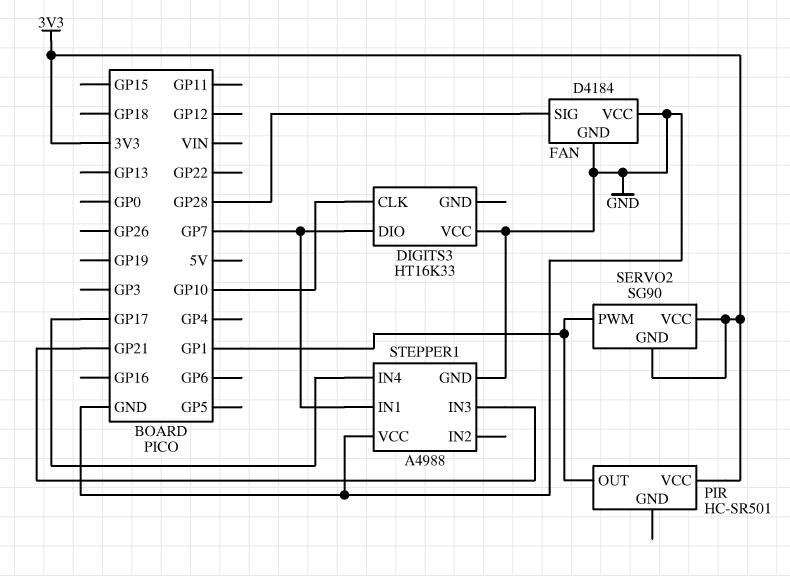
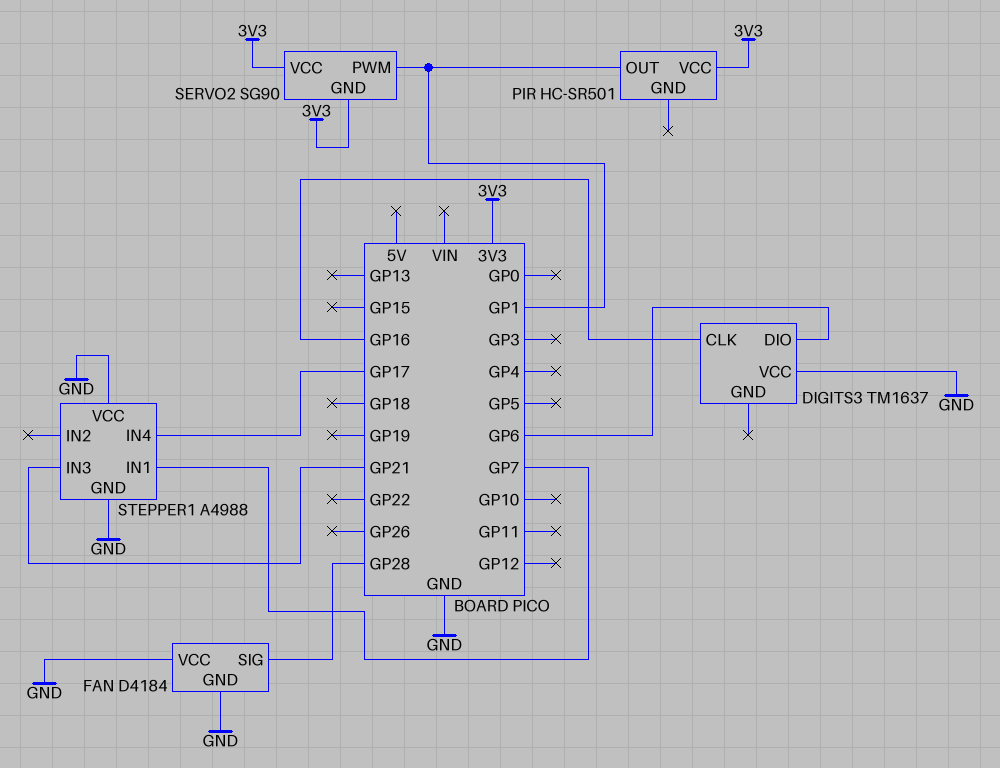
DIGITS3: HT16K33 -> TM1637
DIGITS3 pin CLK: GP10 -> GP16
DIGITS3 pin DIO: GP7 -> GP6

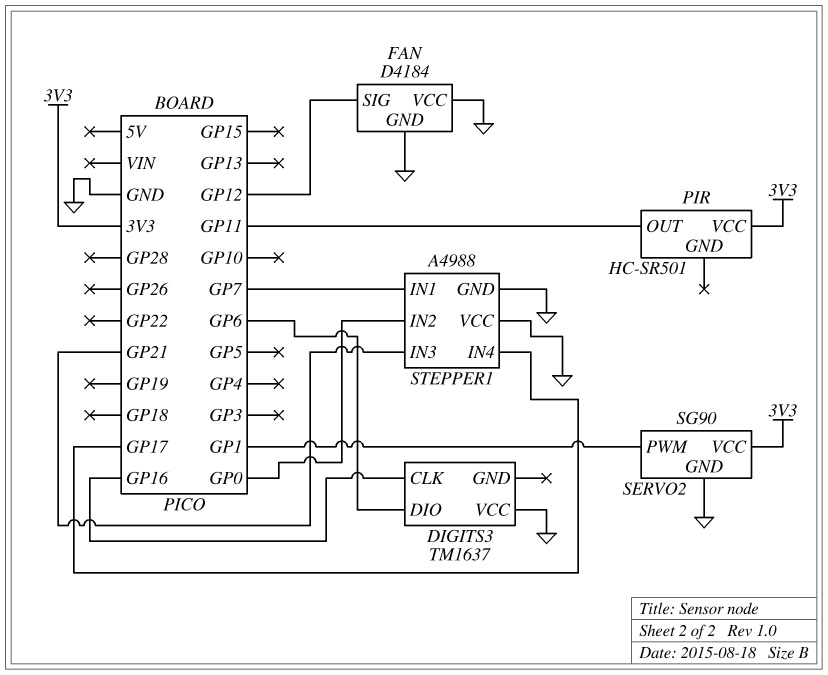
FAN pin SIG: GP28 -> GP12
PIR pin OUT: GP1 -> GP11
SERVO2 pin GND: 3V3 -> GND
STEPPER1 pin IN2: none -> GP0

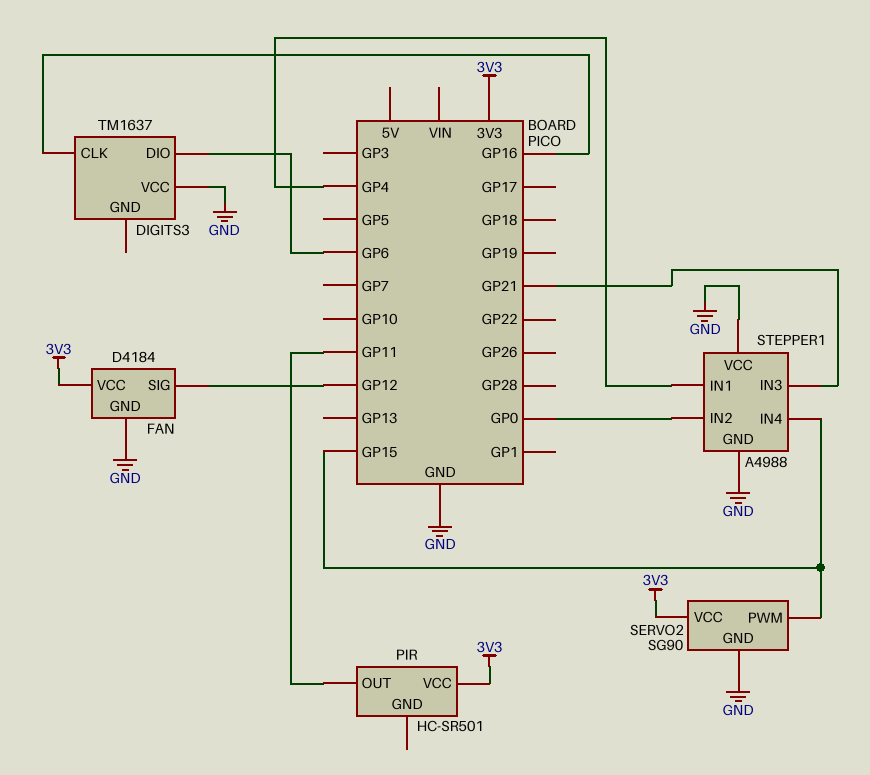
FAN pin VCC: GND -> 3V3
SERVO2 pin PWM: GP1 -> GP15
STEPPER1 pin IN1: GP7 -> GP4
STEPPER1 pin IN4: GP17 -> GP15

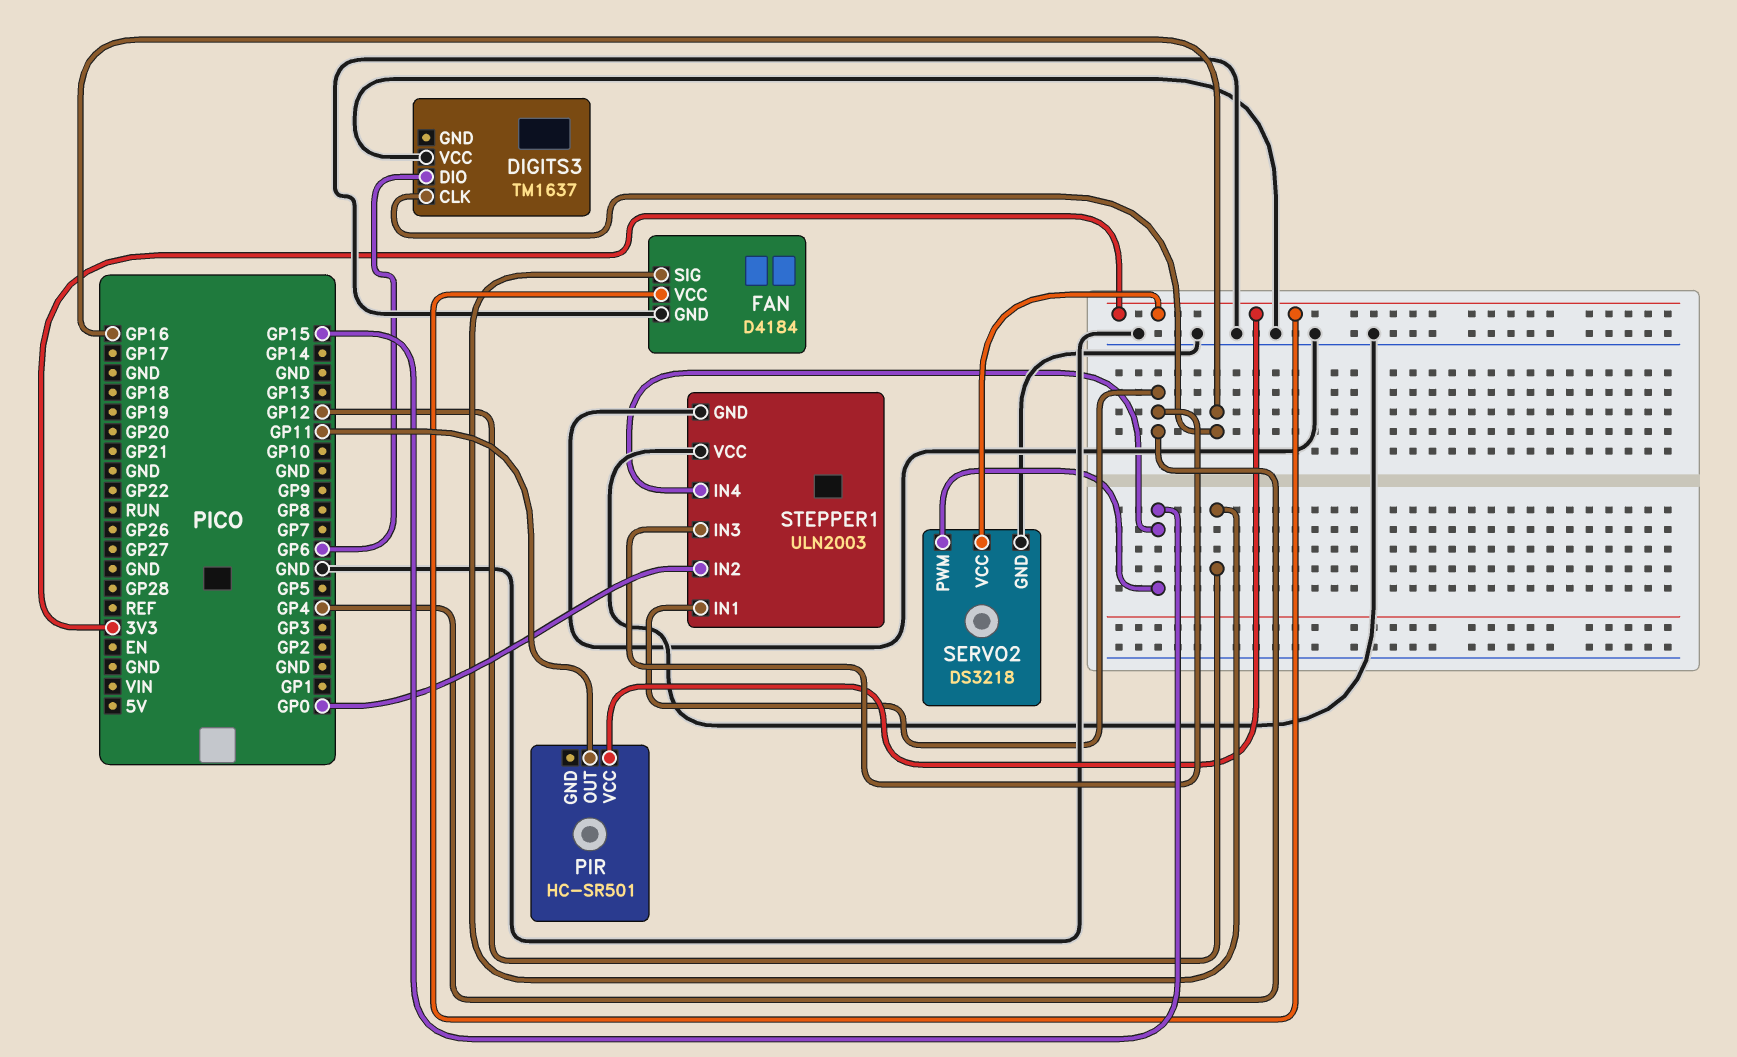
SERVO2: SG90 -> DS3218
STEPPER1: A4988 -> ULN2003
STEPPER1 pin IN3: GP21 -> GP4

